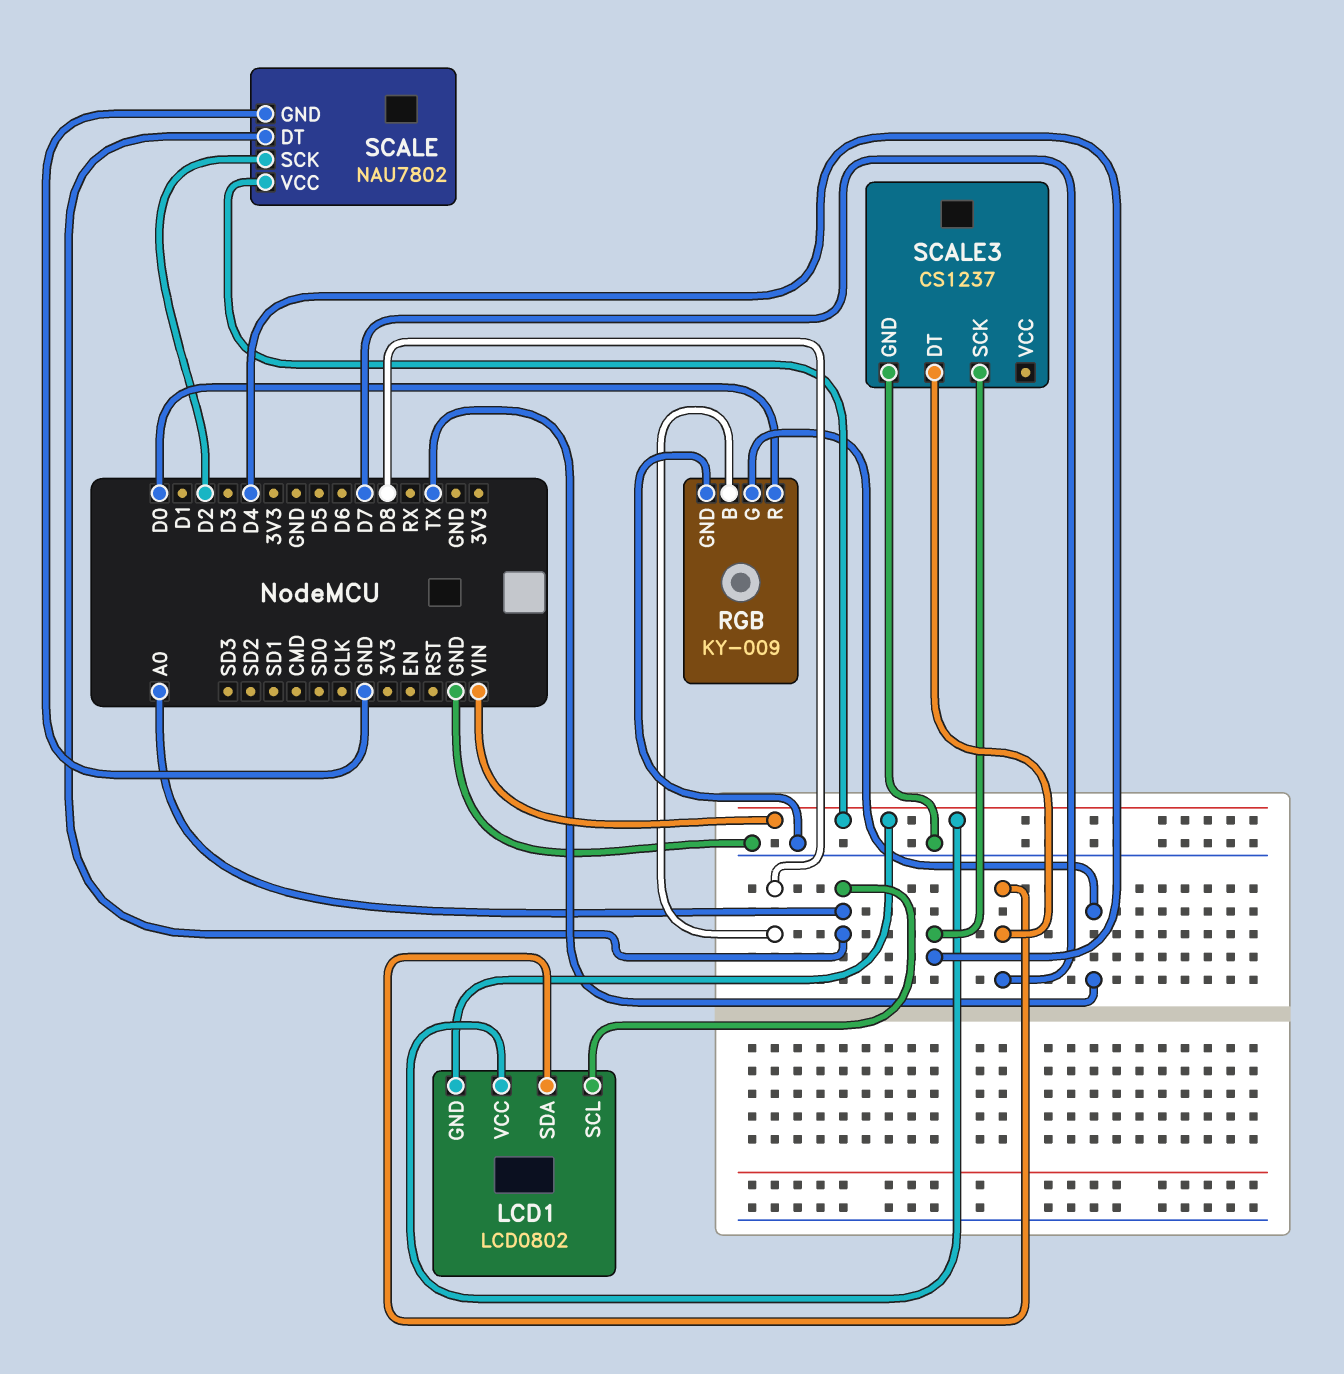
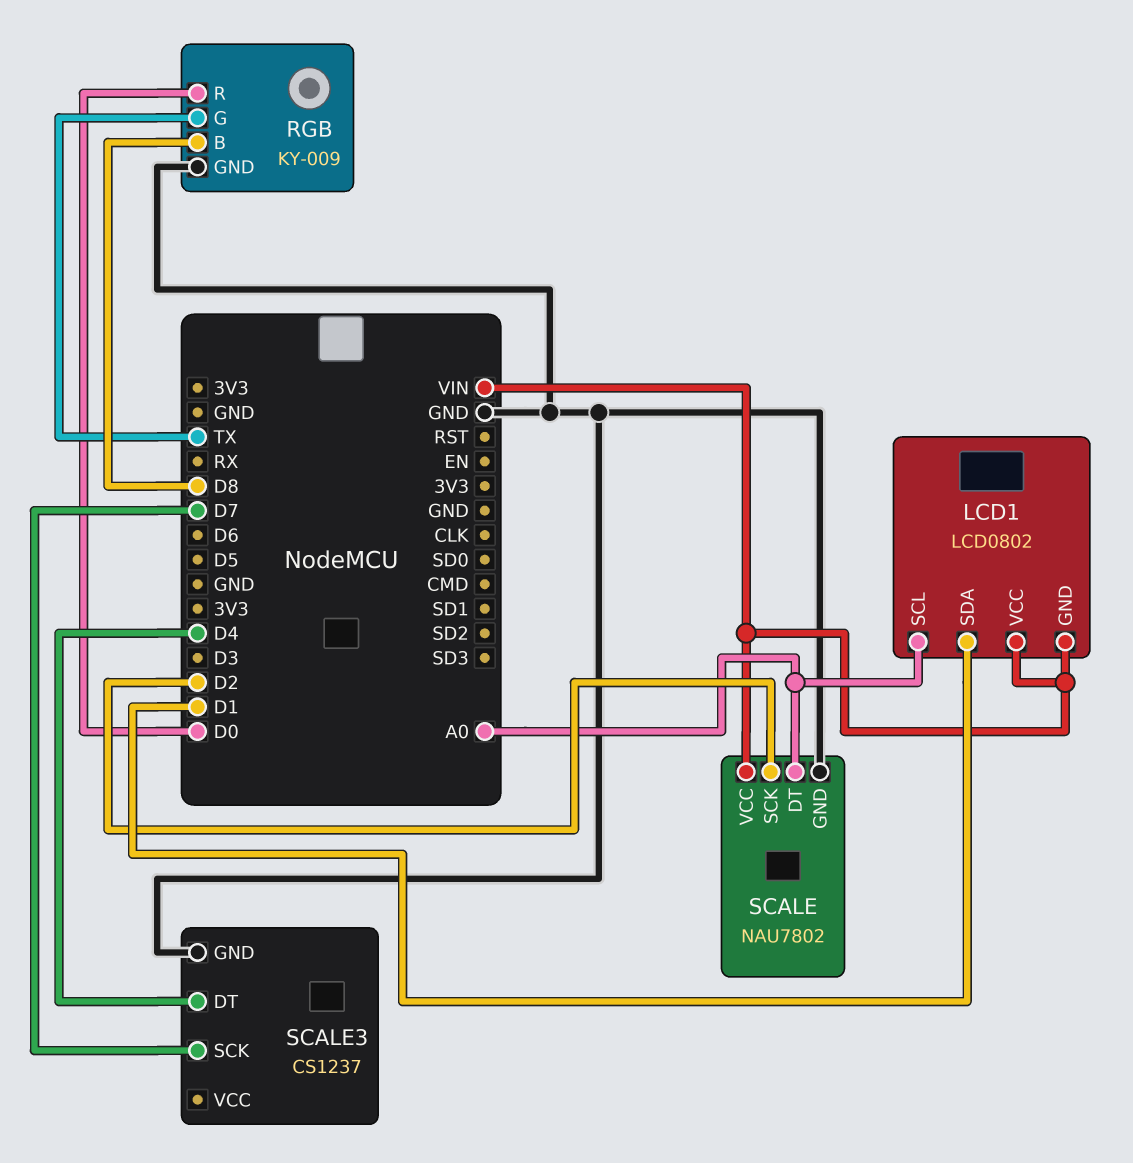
LCD1 pin SDA: D7 -> D1
SCALE3 pin DT: D7 -> D4
SCALE3 pin SCK: D4 -> D7

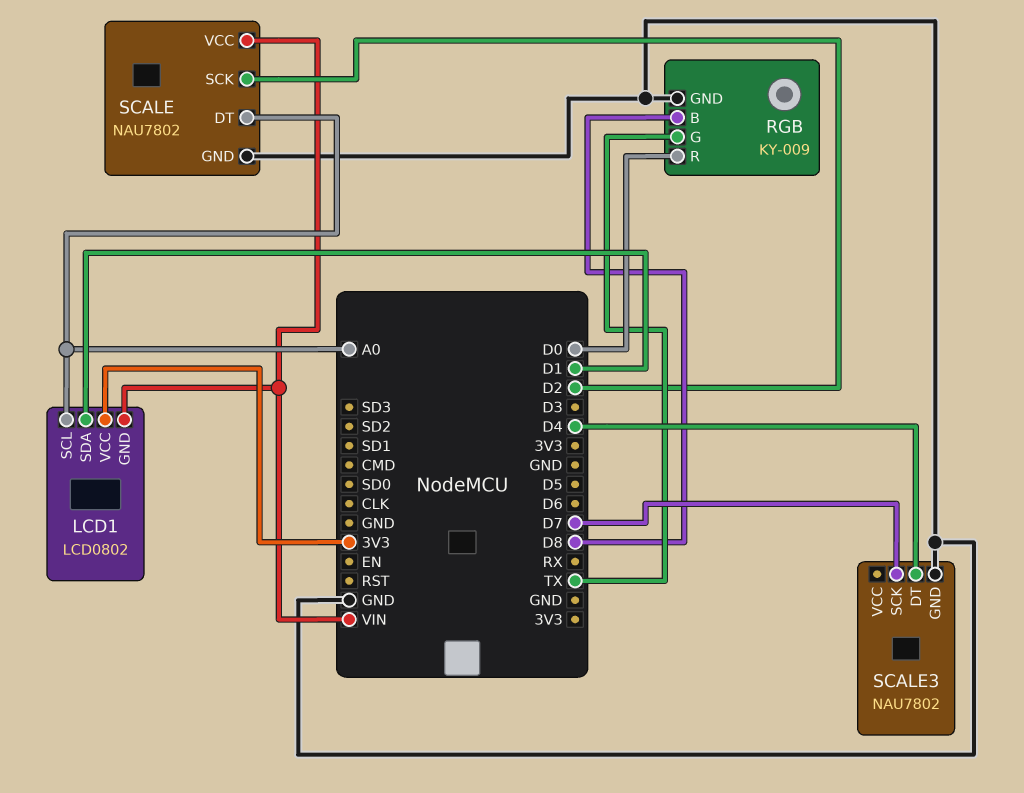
LCD1 pin VCC: VIN -> 3V3
SCALE3: CS1237 -> NAU7802

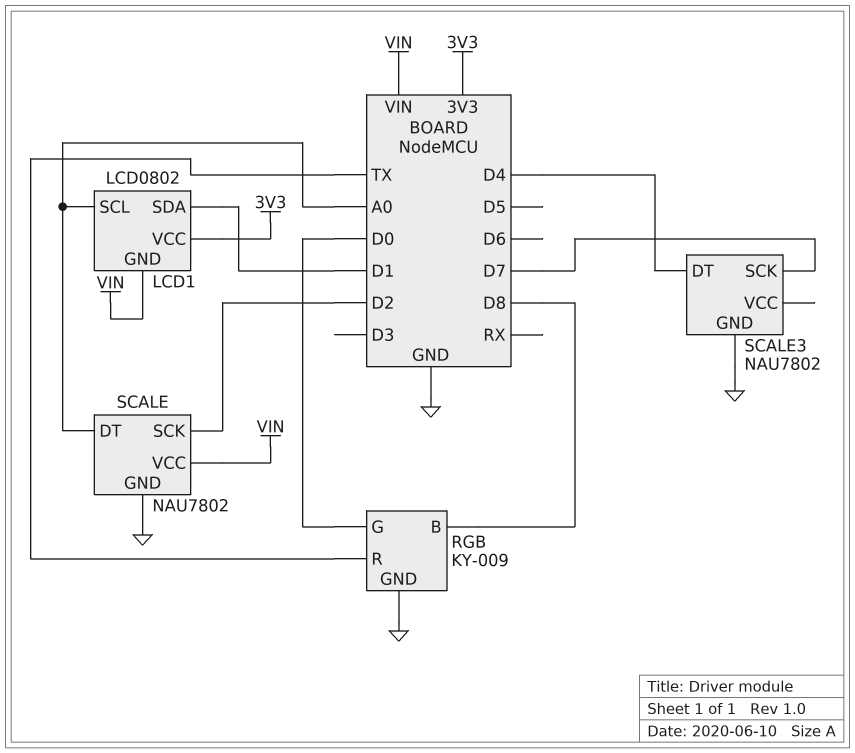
RGB pin G: TX -> D0
RGB pin R: D0 -> TX

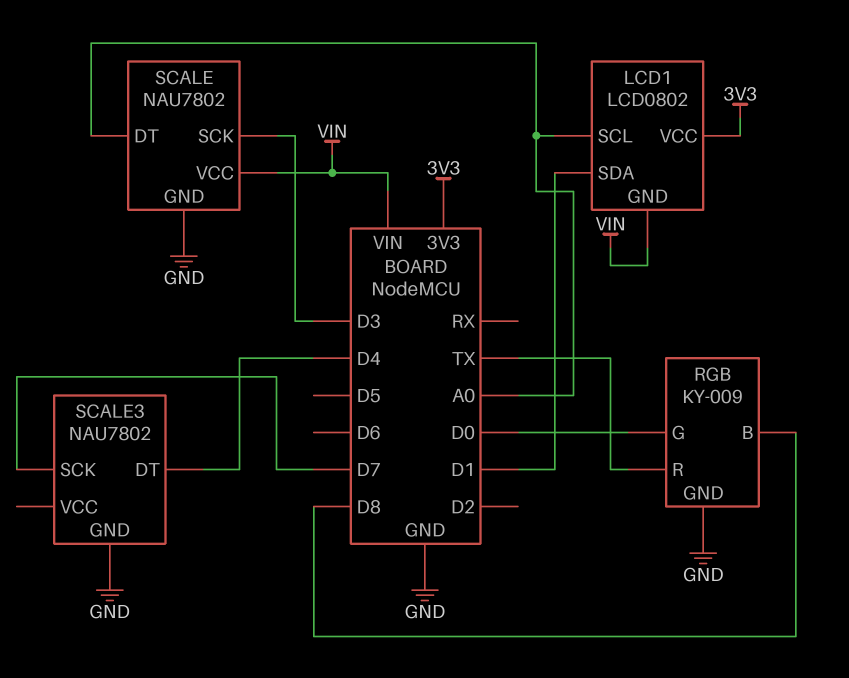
SCALE pin SCK: D2 -> D3

